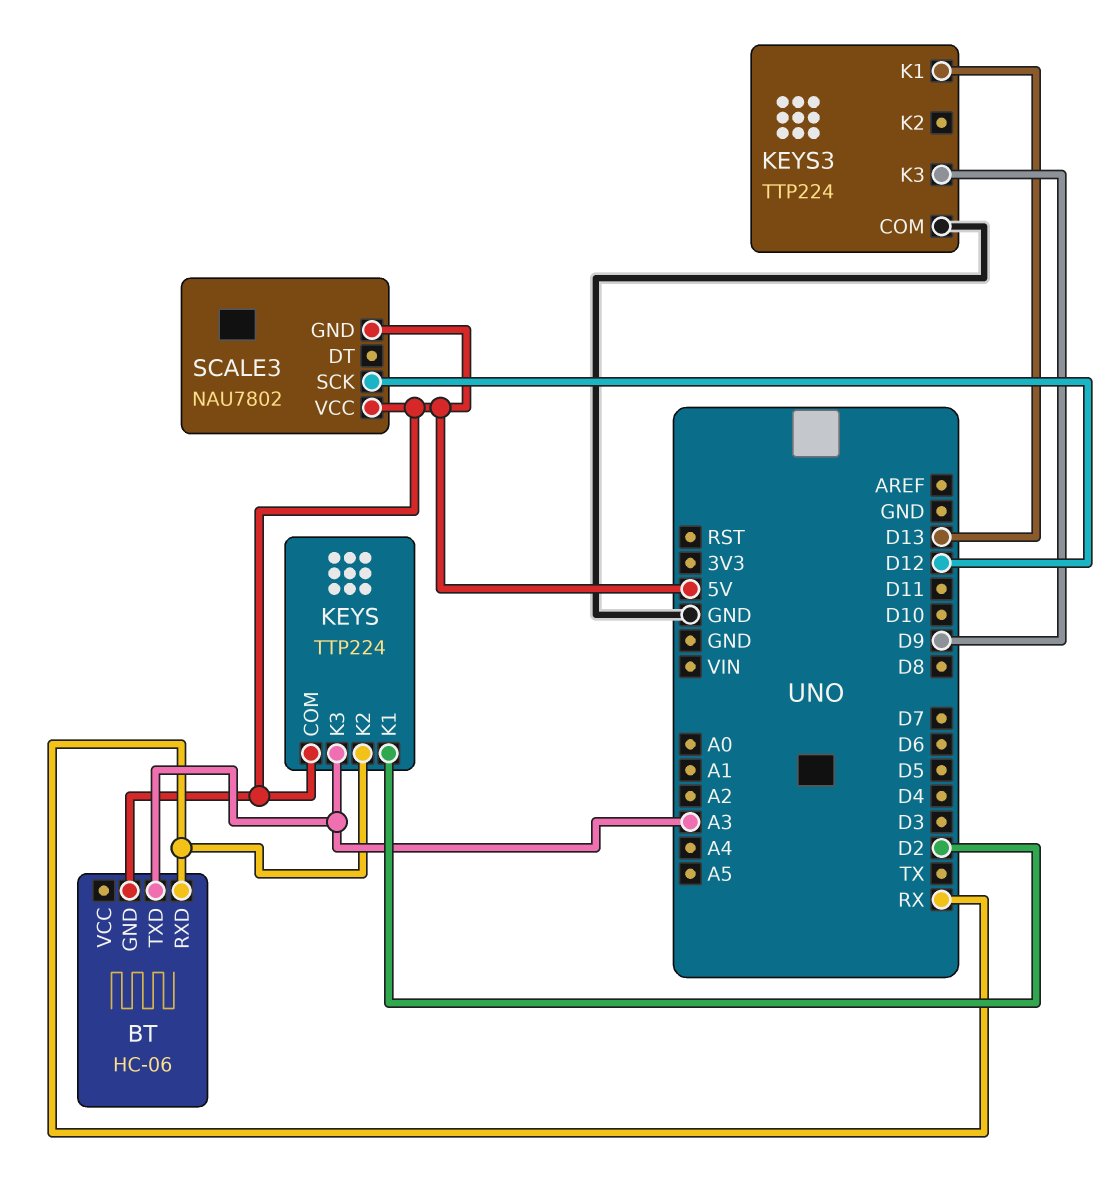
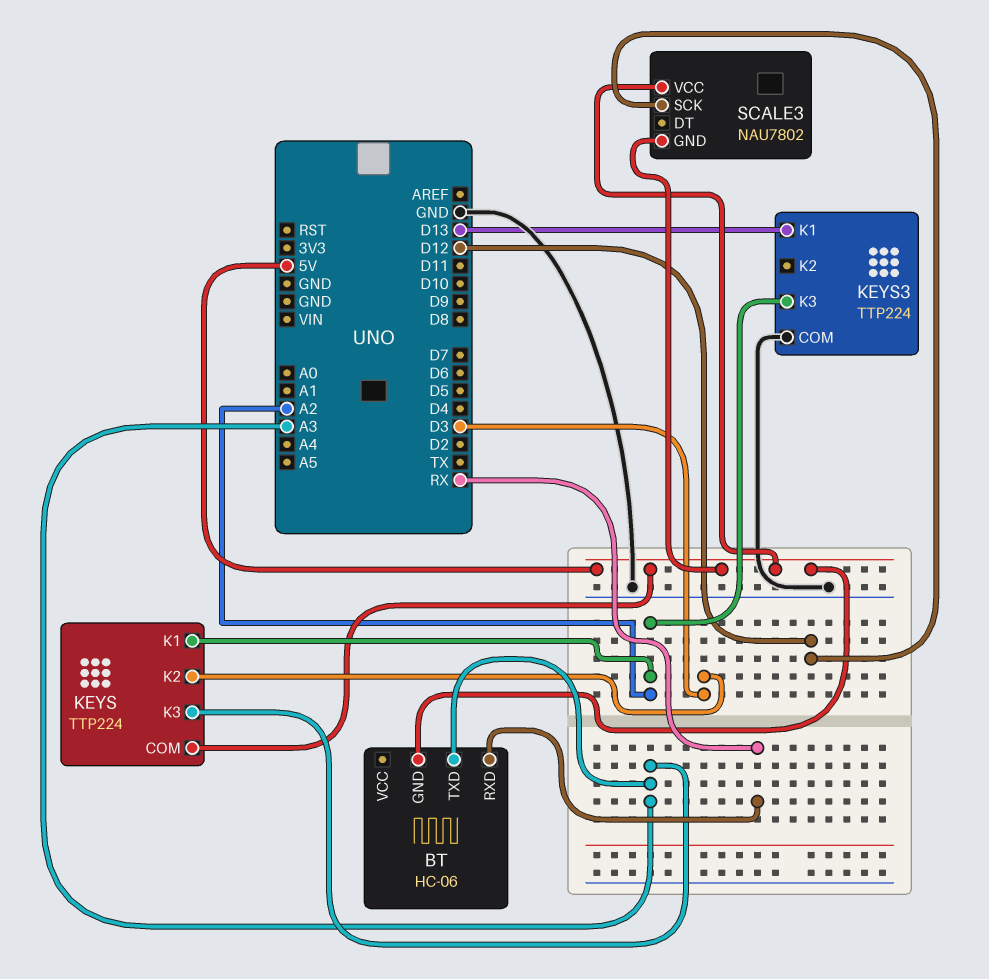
KEYS pin K1: D2 -> A2
KEYS pin K2: RX -> D3
KEYS3 pin K3: D9 -> A2

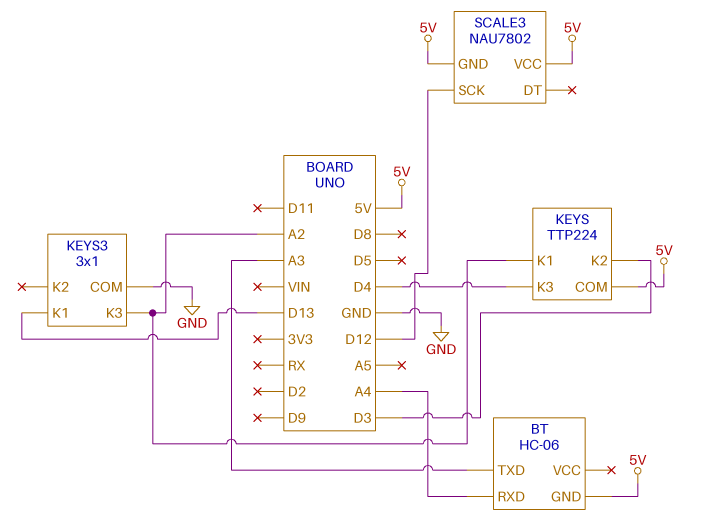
BT pin RXD: RX -> A4
KEYS pin K3: A3 -> D4
KEYS3: TTP224 -> 3x1

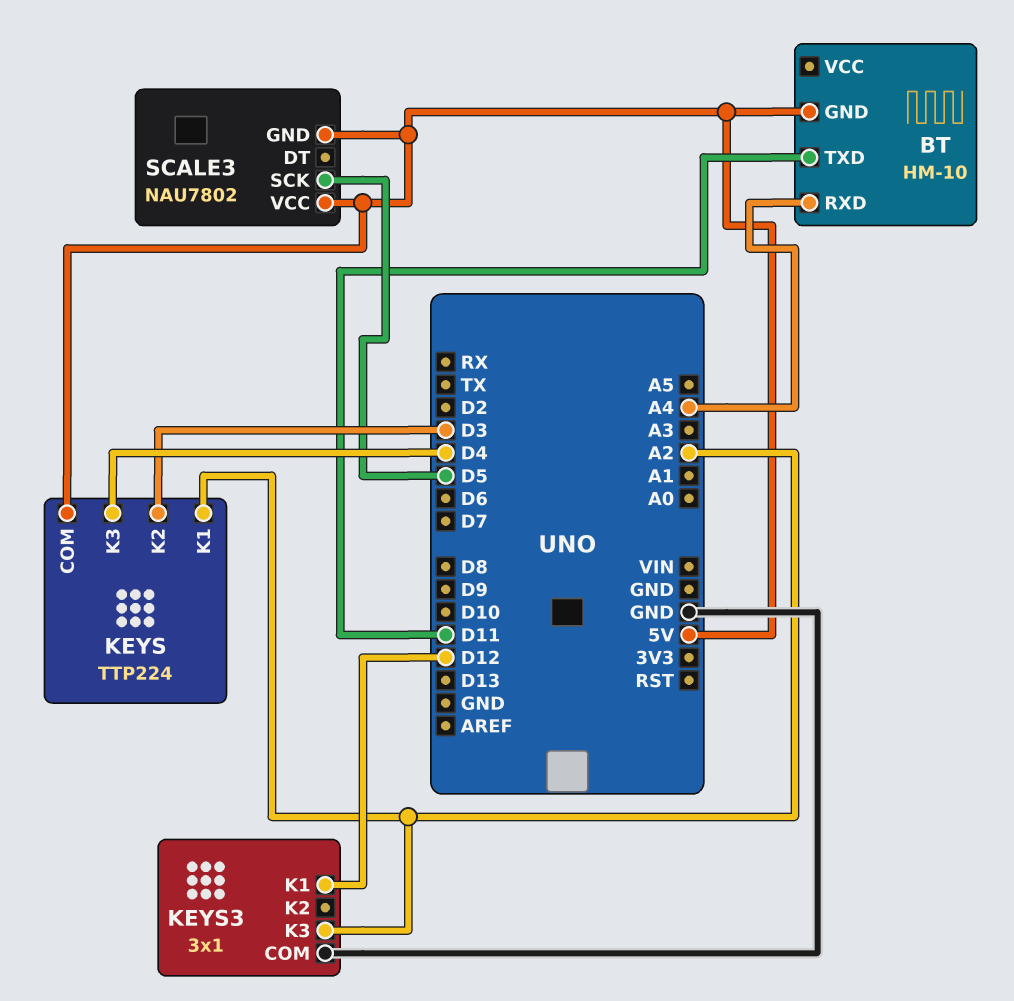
BT: HC-06 -> HM-10
BT pin TXD: A3 -> D11
KEYS3 pin K1: D13 -> D12
SCALE3 pin SCK: D12 -> D5

